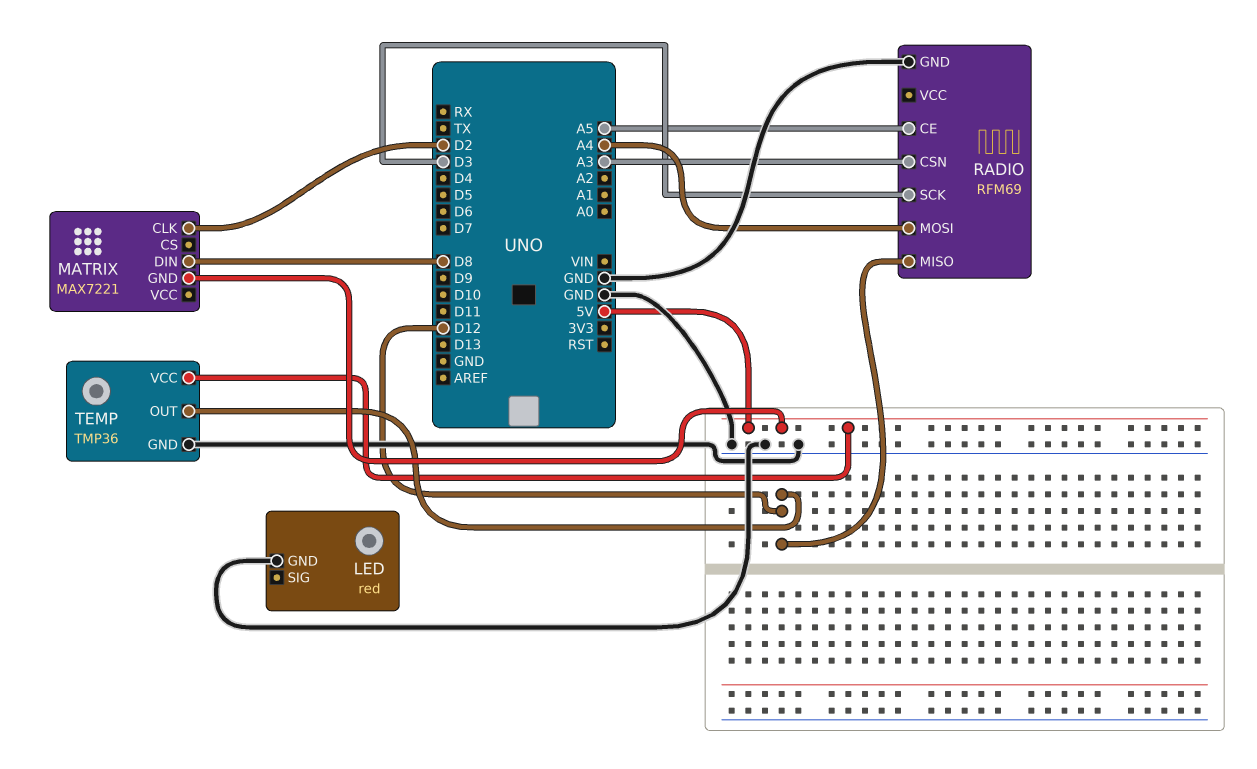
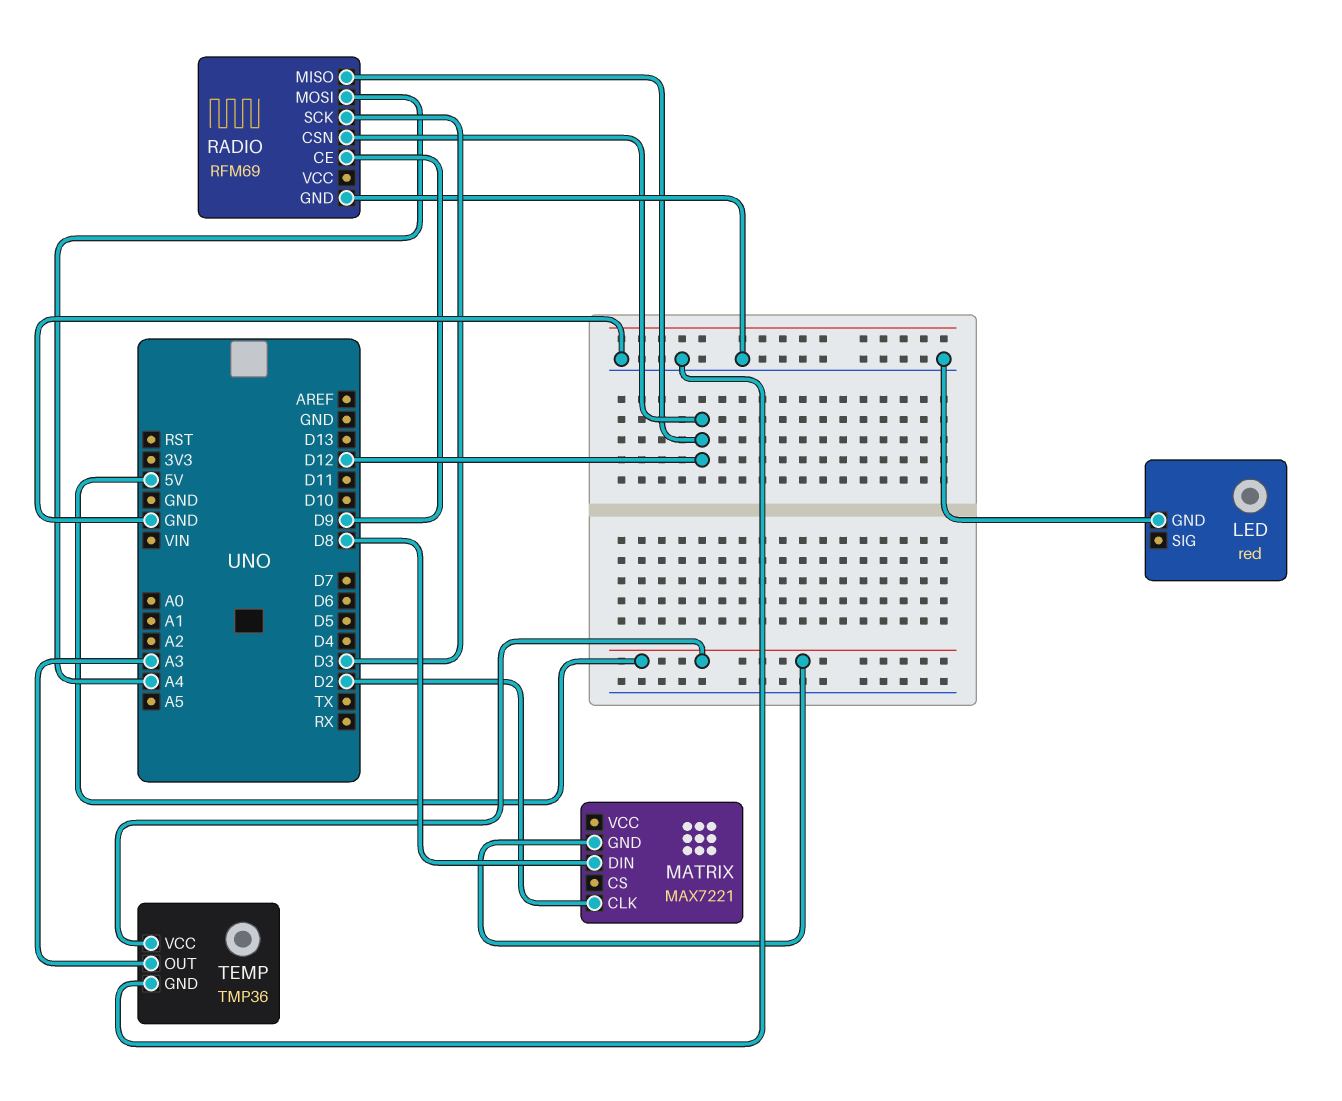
RADIO pin CE: A5 -> D9
RADIO pin CSN: A3 -> D12
TEMP pin OUT: D12 -> A3

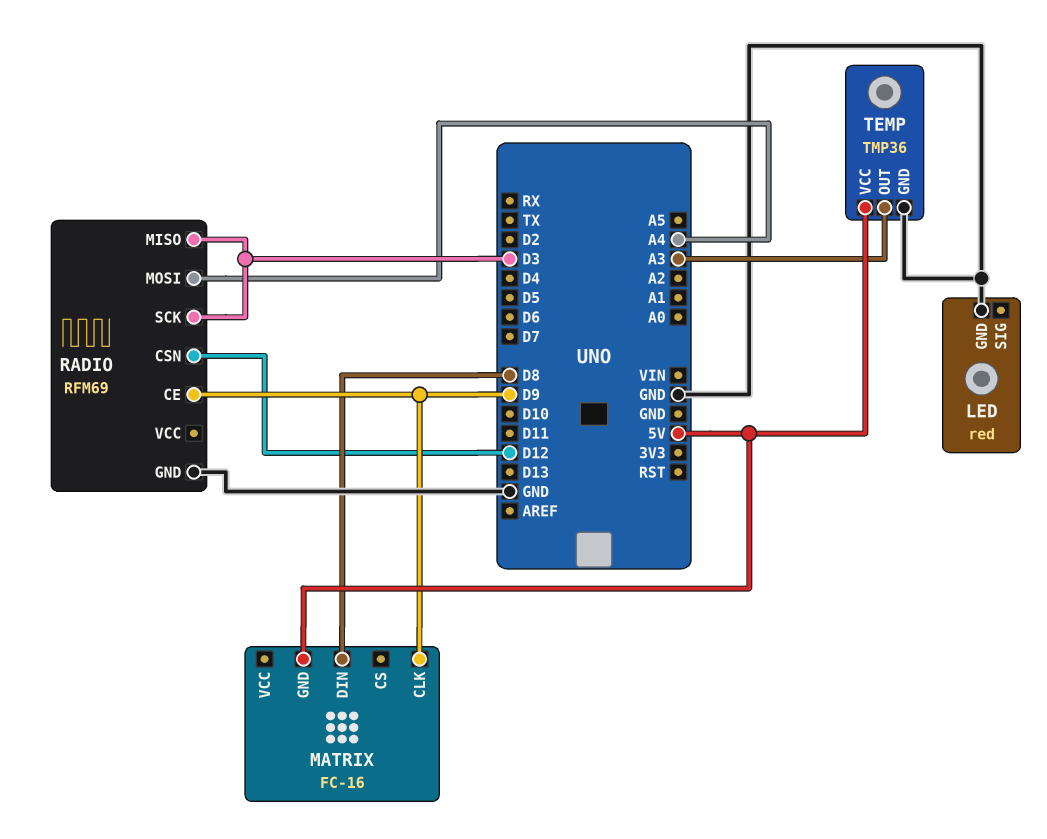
MATRIX: MAX7221 -> FC-16
MATRIX pin CLK: D2 -> D9
RADIO pin MISO: D12 -> D3

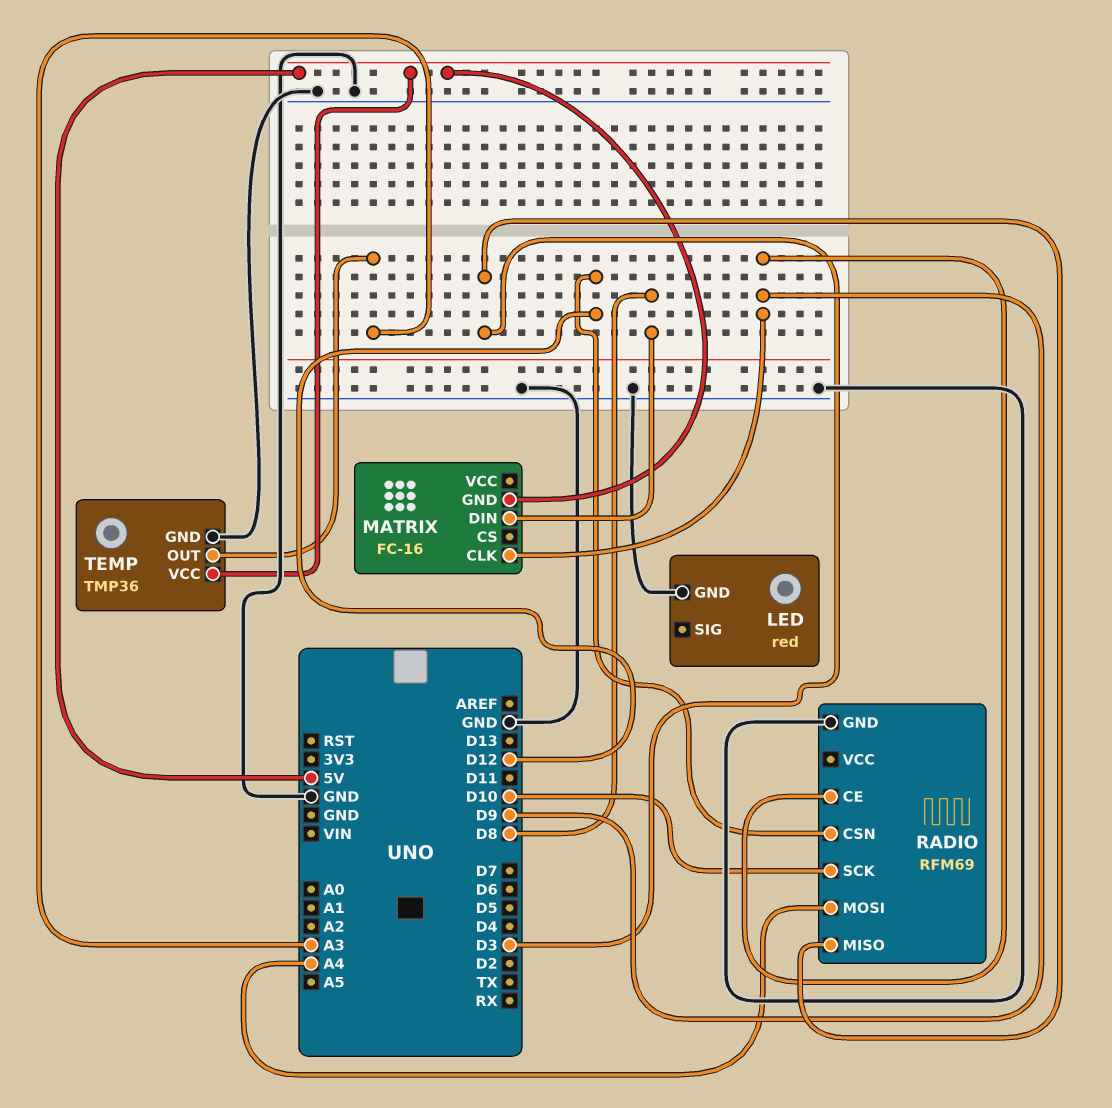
RADIO pin SCK: D3 -> D10

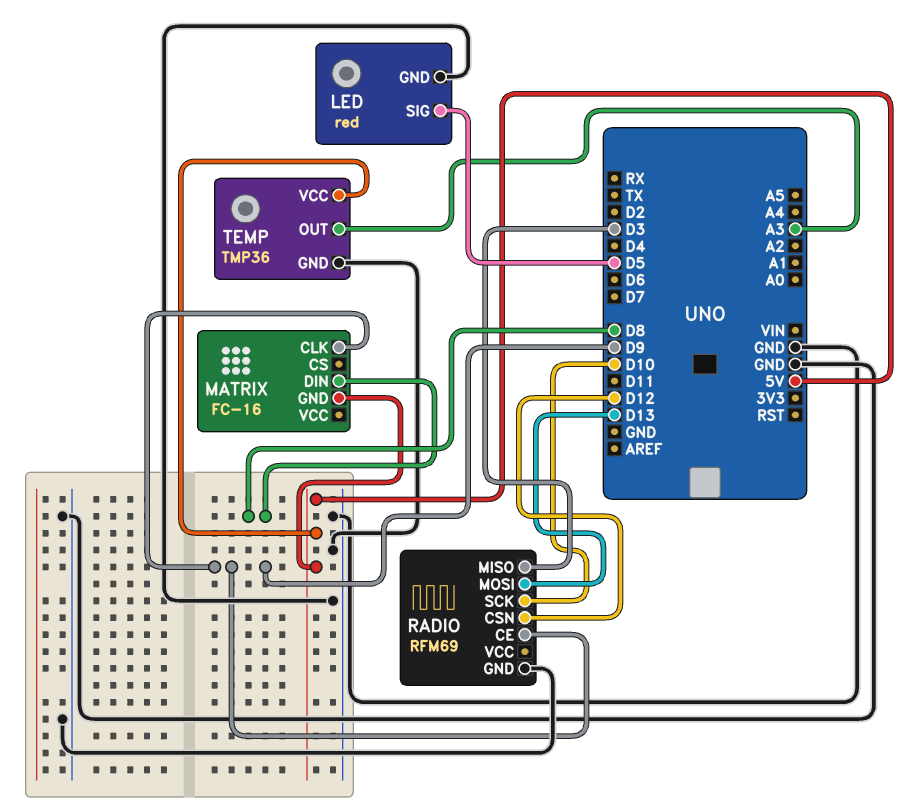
LED pin SIG: none -> D5
RADIO pin MOSI: A4 -> D13

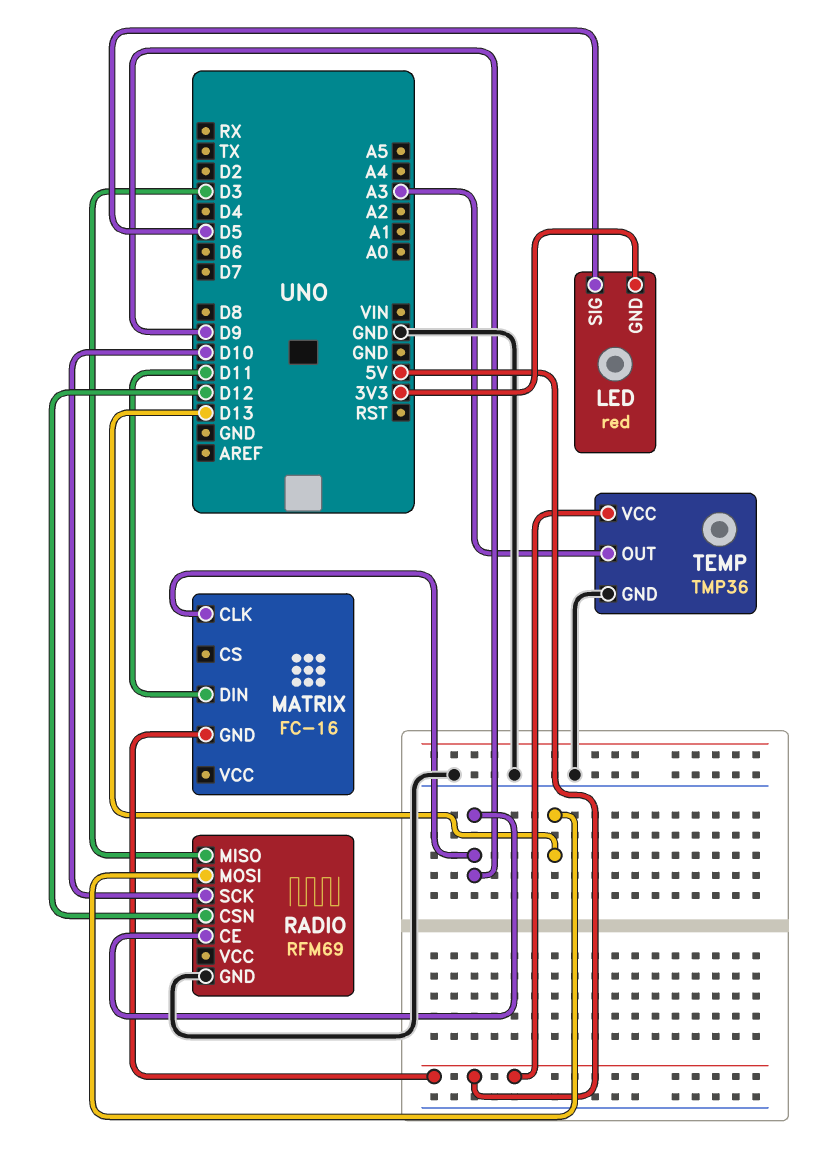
LED pin GND: GND -> 3V3
MATRIX pin DIN: D8 -> D11

